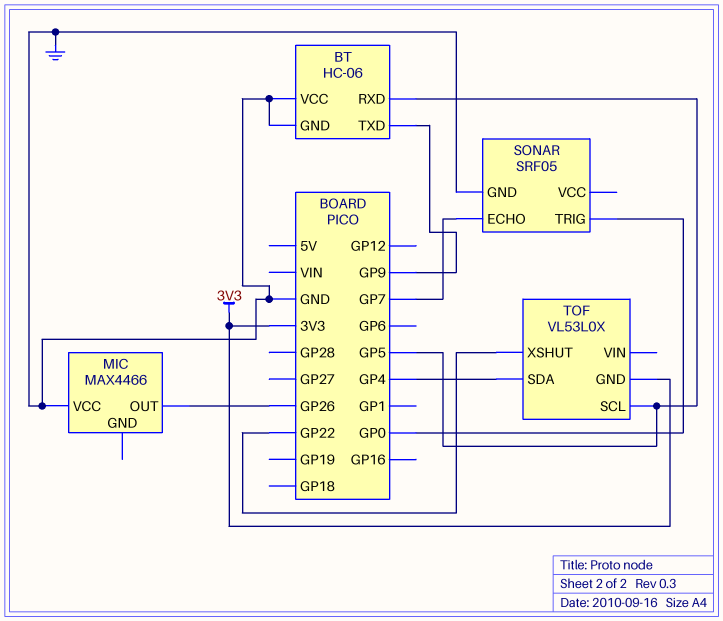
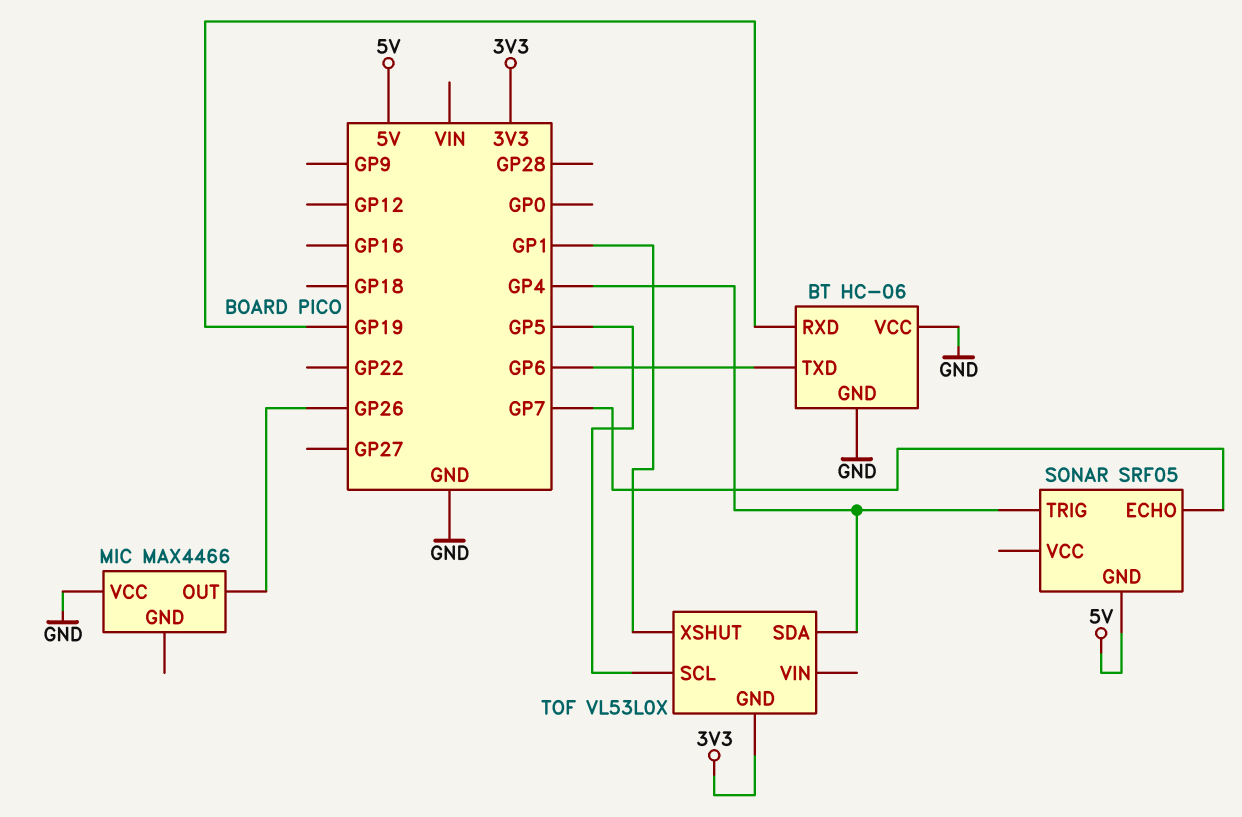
BT pin RXD: GP5 -> GP19
BT pin TXD: GP9 -> GP6
SONAR pin GND: GND -> 5V
SONAR pin TRIG: GP0 -> GP4
TOF pin XSHUT: GP22 -> GP1

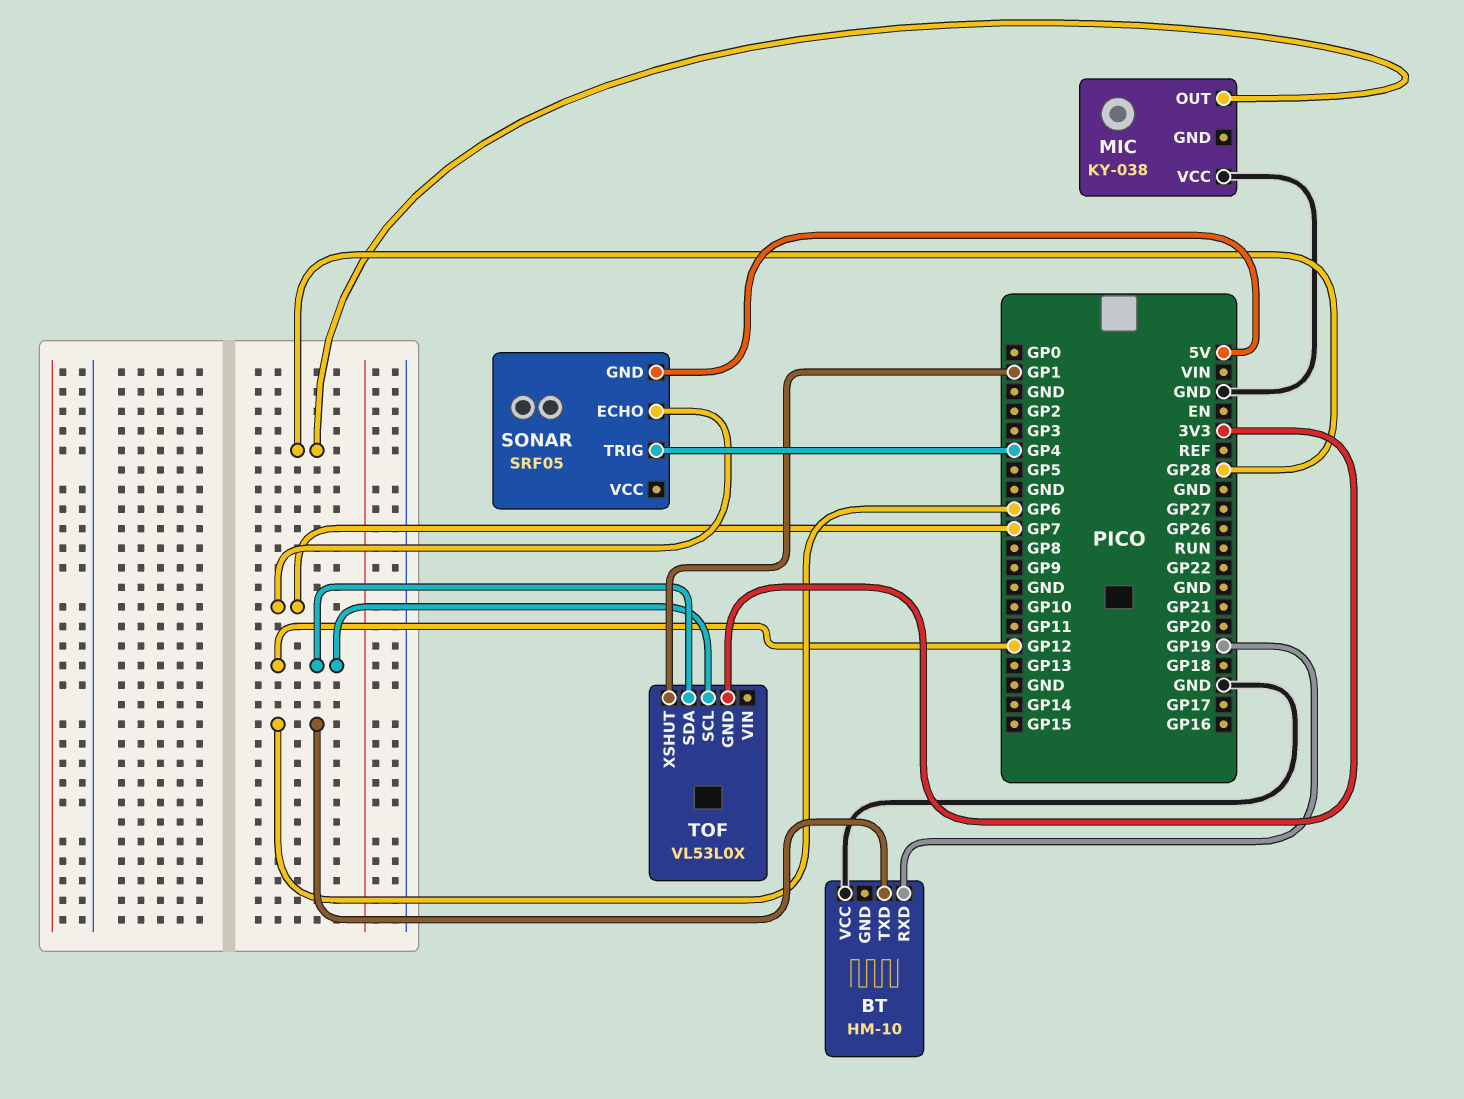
BT: HC-06 -> HM-10
BT pin GND: GND -> none
MIC: MAX4466 -> KY-038
MIC pin OUT: GP26 -> GP28
TOF pin SCL: GP5 -> GP12
TOF pin SDA: GP4 -> GP12

